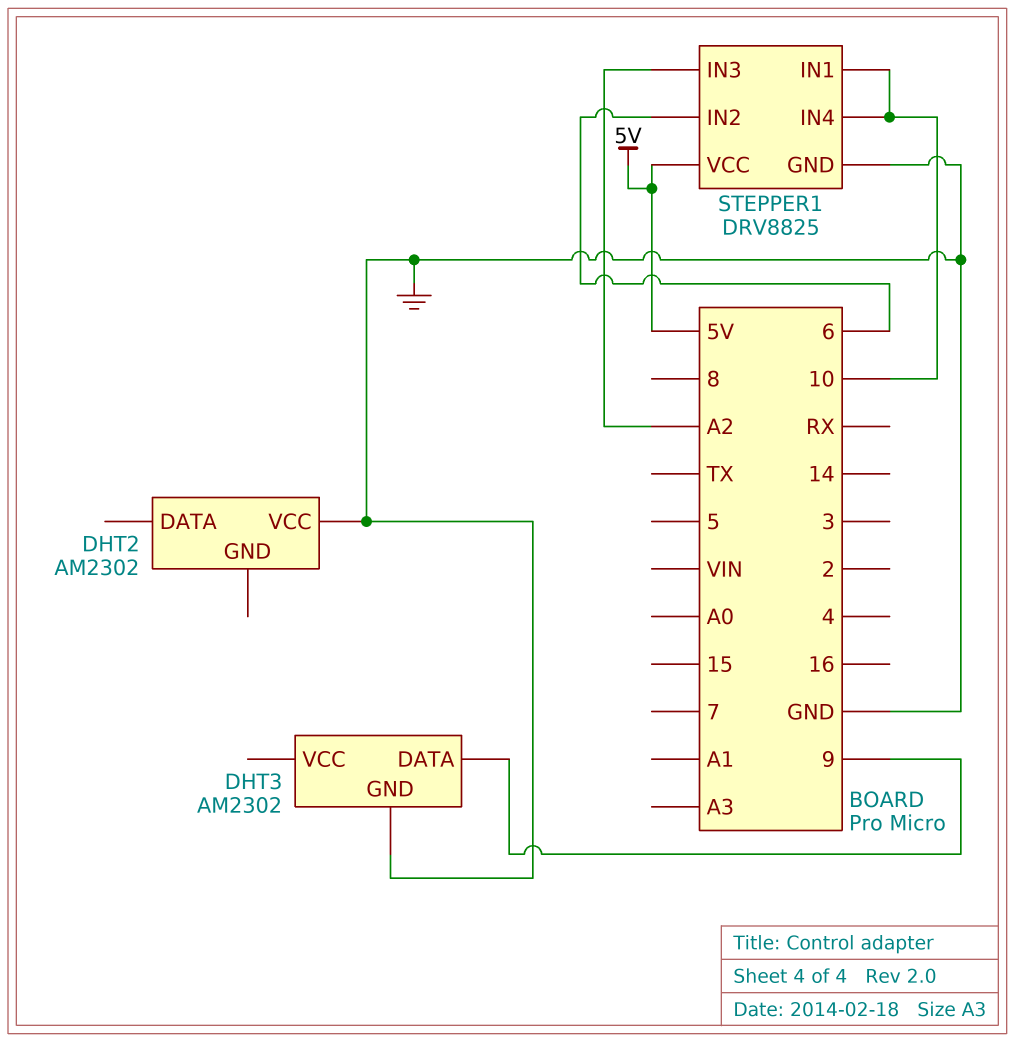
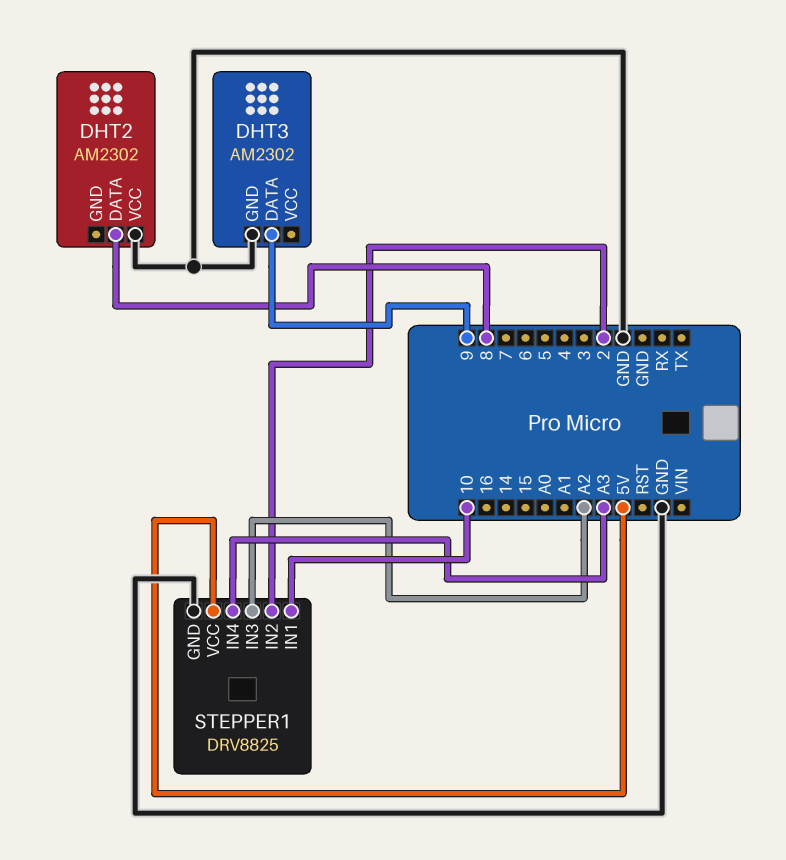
DHT2 pin DATA: none -> 8
STEPPER1 pin IN2: 6 -> 2
STEPPER1 pin IN4: 10 -> A3

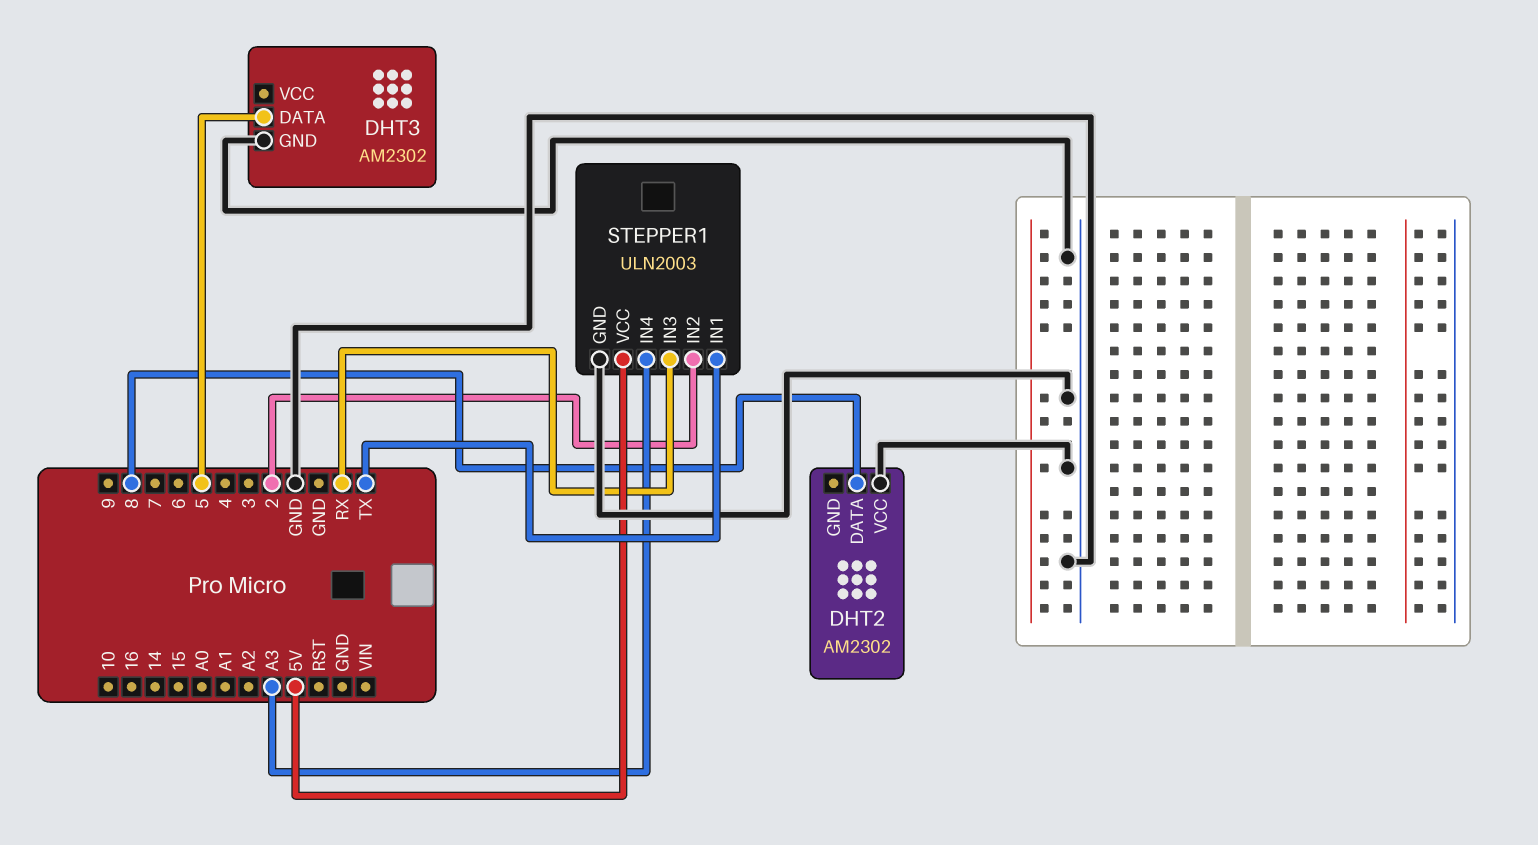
DHT3 pin DATA: 9 -> 5
STEPPER1: DRV8825 -> ULN2003
STEPPER1 pin IN1: 10 -> TX
STEPPER1 pin IN3: A2 -> RX

